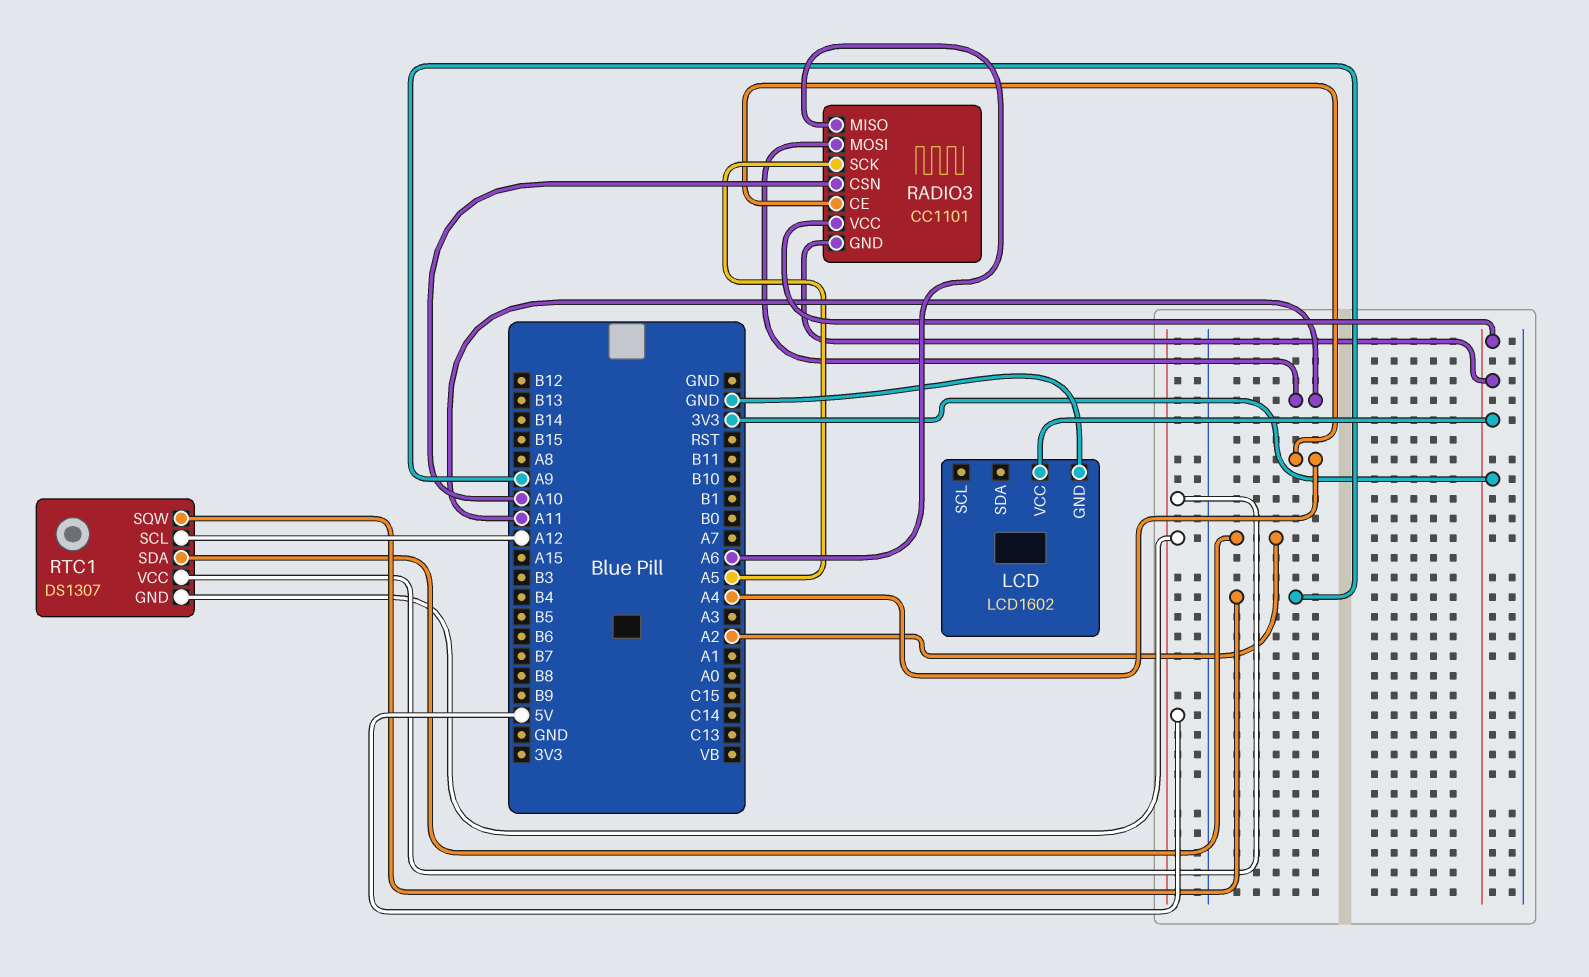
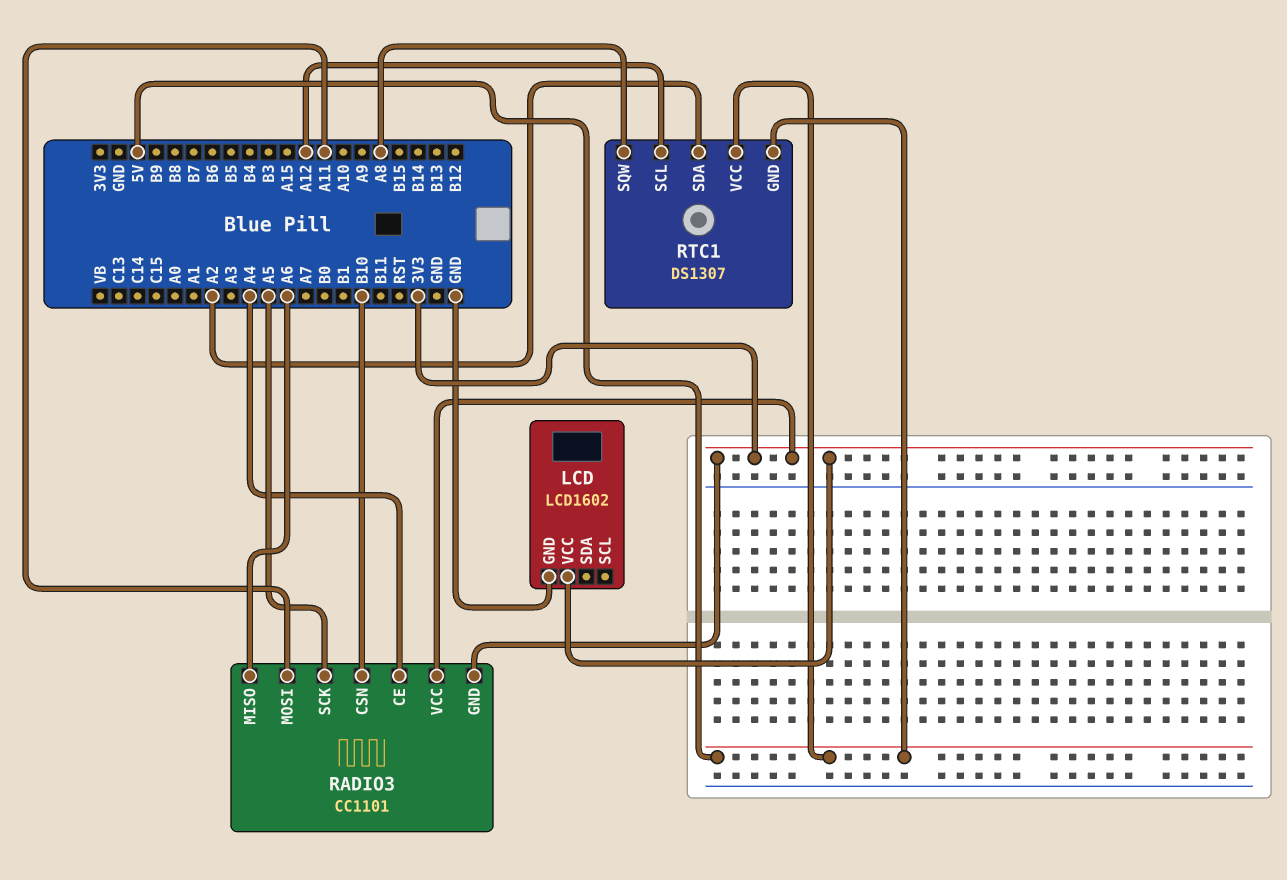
RADIO3 pin CSN: A10 -> B10
RTC1 pin SQW: A9 -> A8

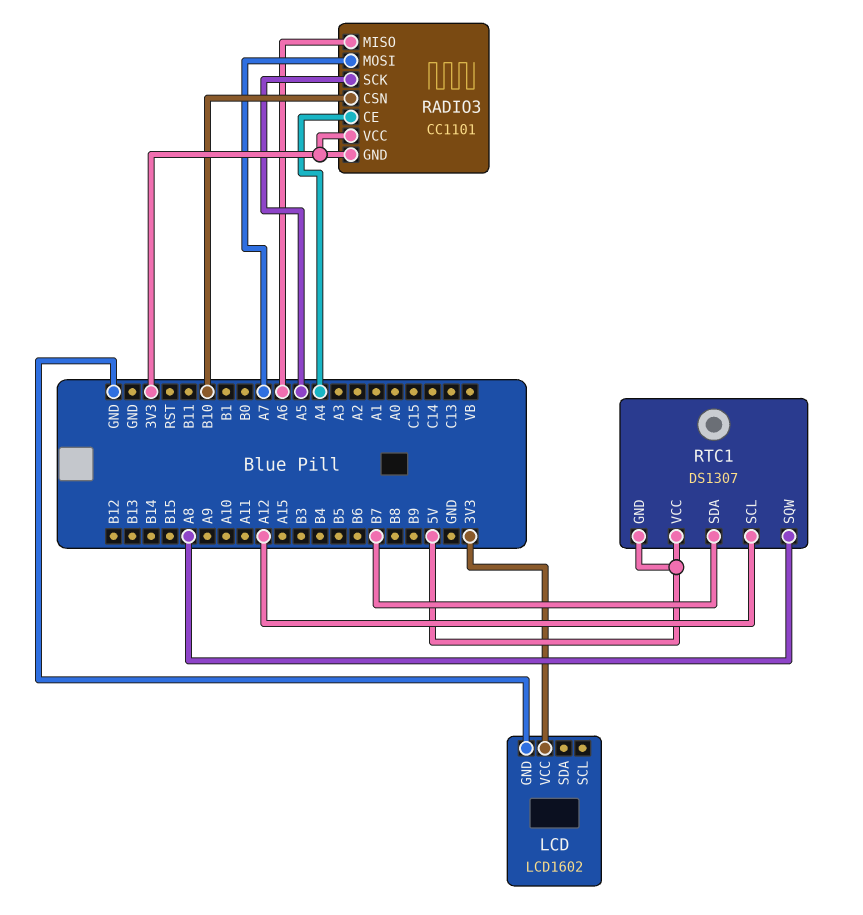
RADIO3 pin MOSI: A11 -> A7
RTC1 pin SDA: A2 -> B7

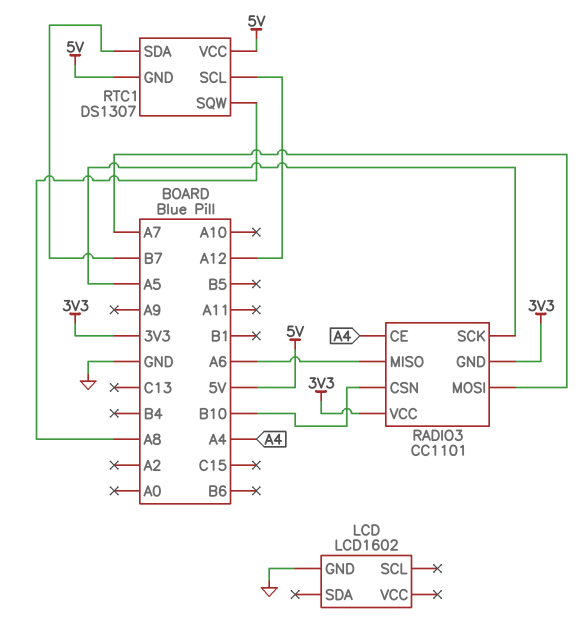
LCD pin VCC: 3V3 -> none

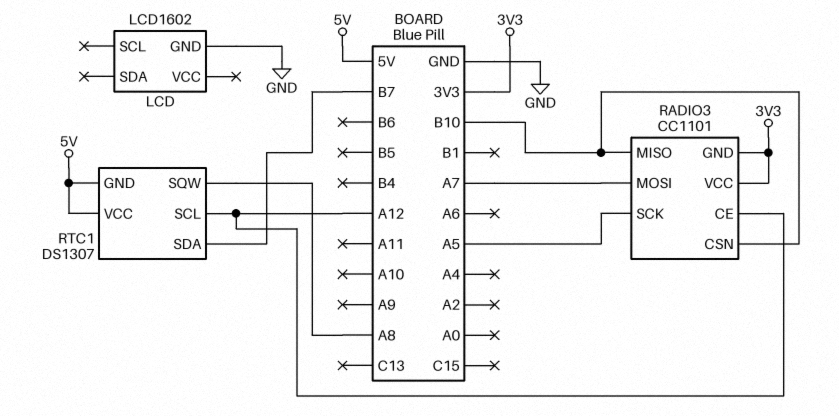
RADIO3 pin CE: A4 -> A12
RADIO3 pin MISO: A6 -> B10

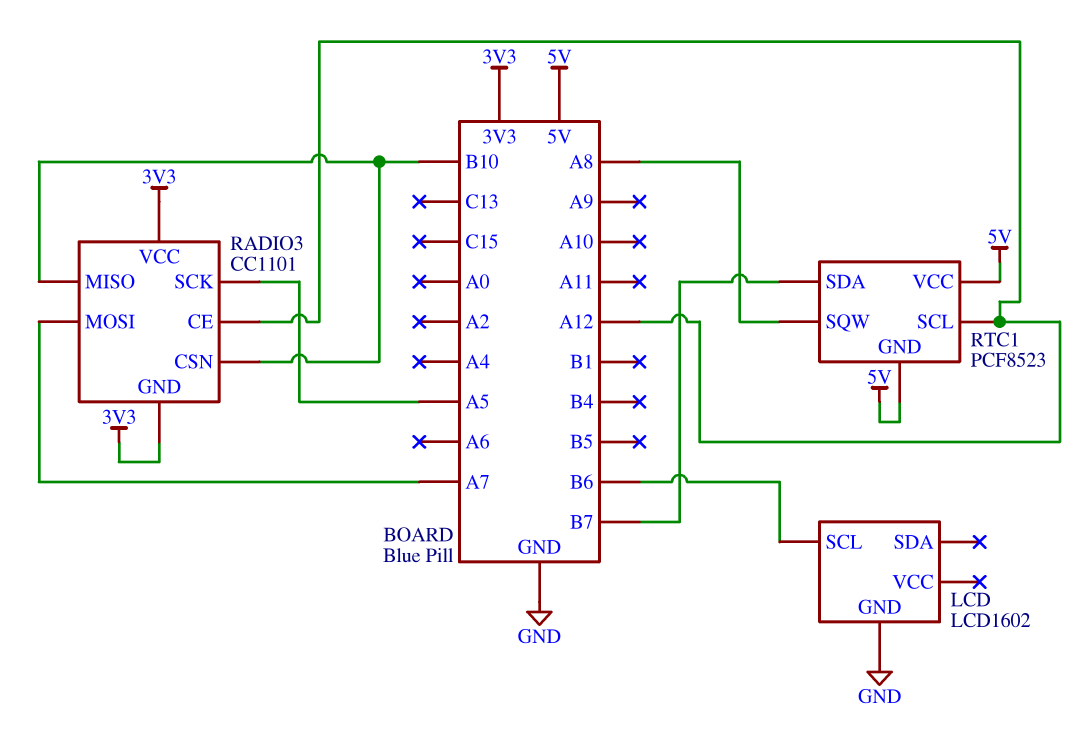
LCD pin SCL: none -> B6
RTC1: DS1307 -> PCF8523

